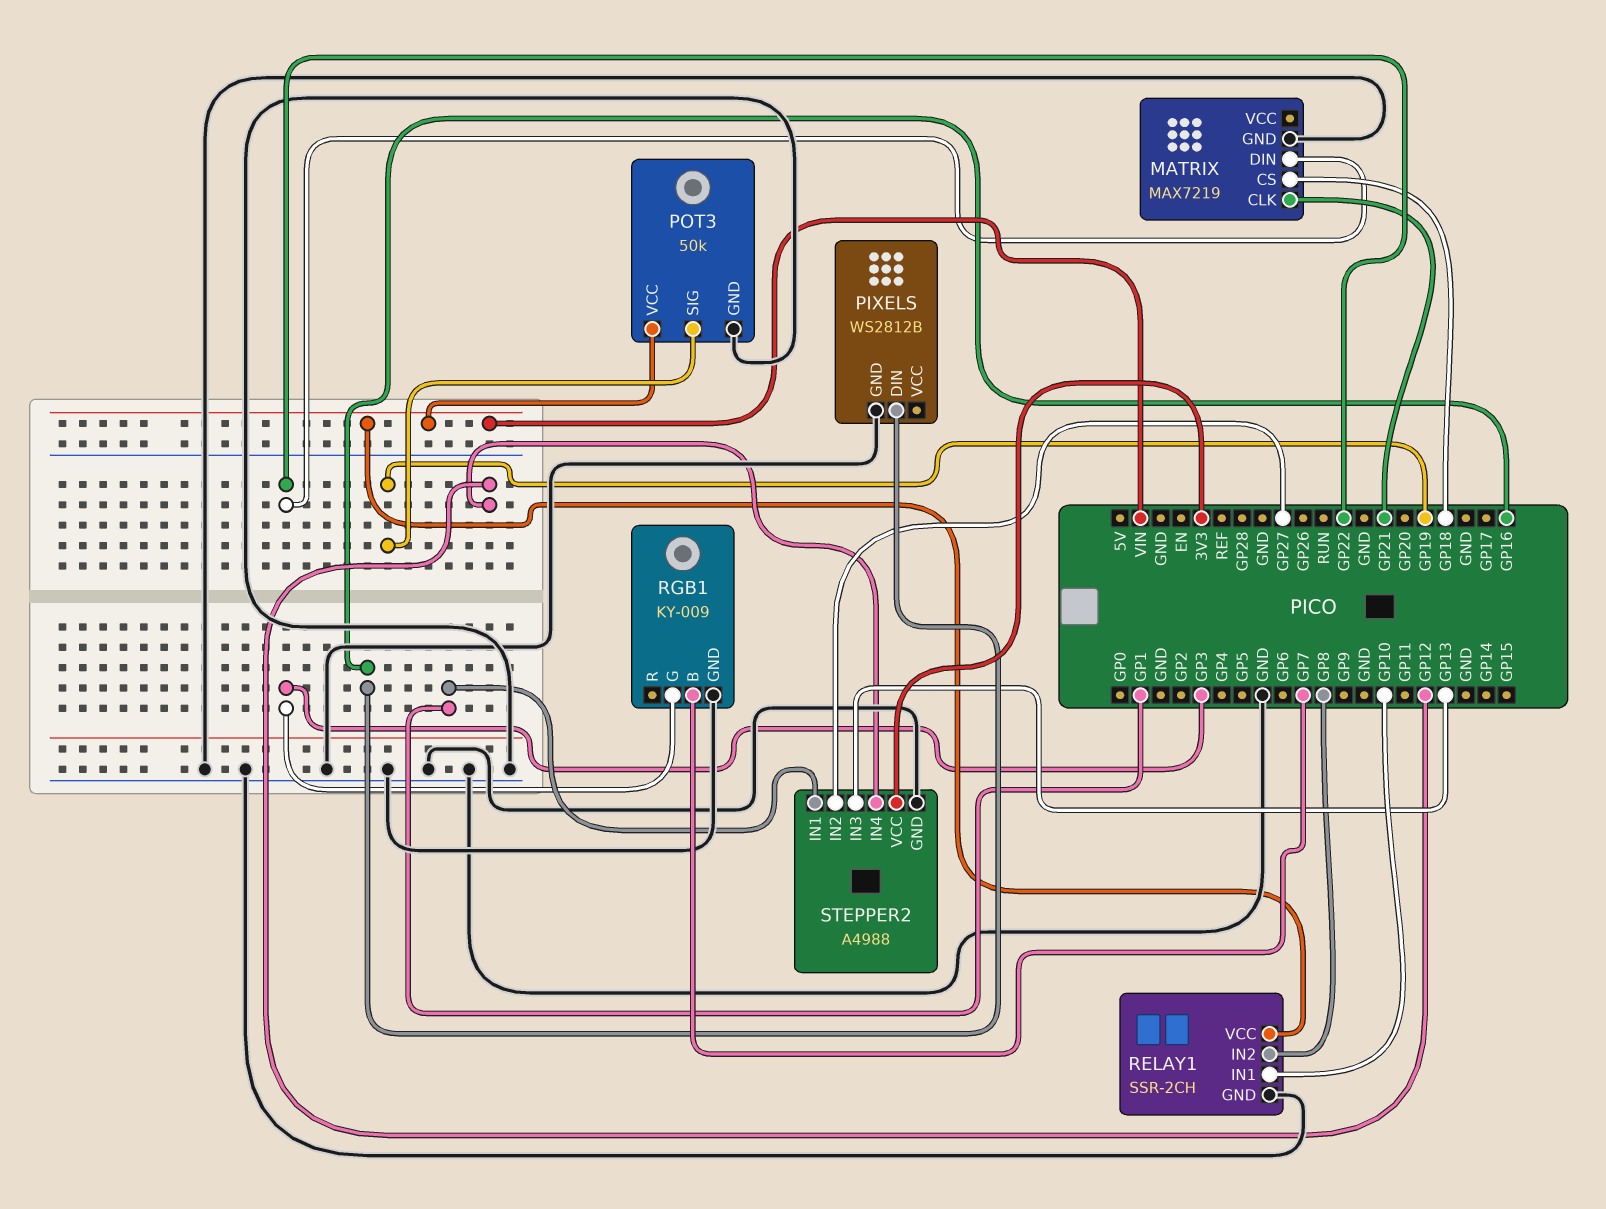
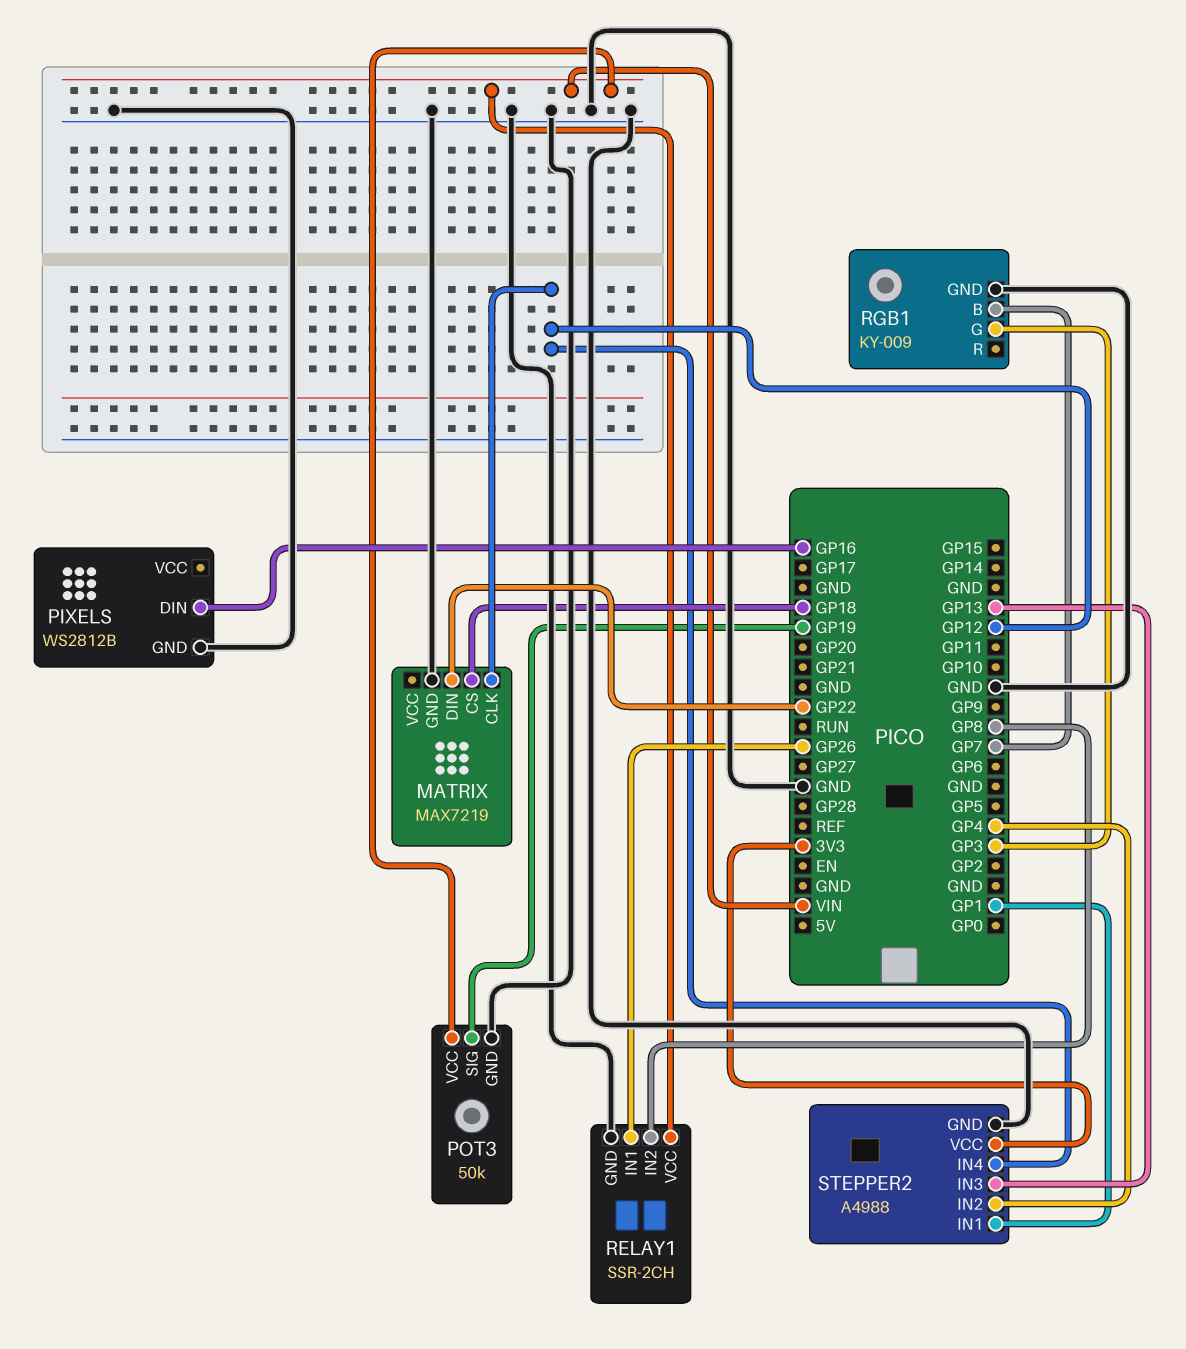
MATRIX pin CLK: GP21 -> GP12
RELAY1 pin IN1: GP10 -> GP26
STEPPER2 pin IN2: GP27 -> GP4

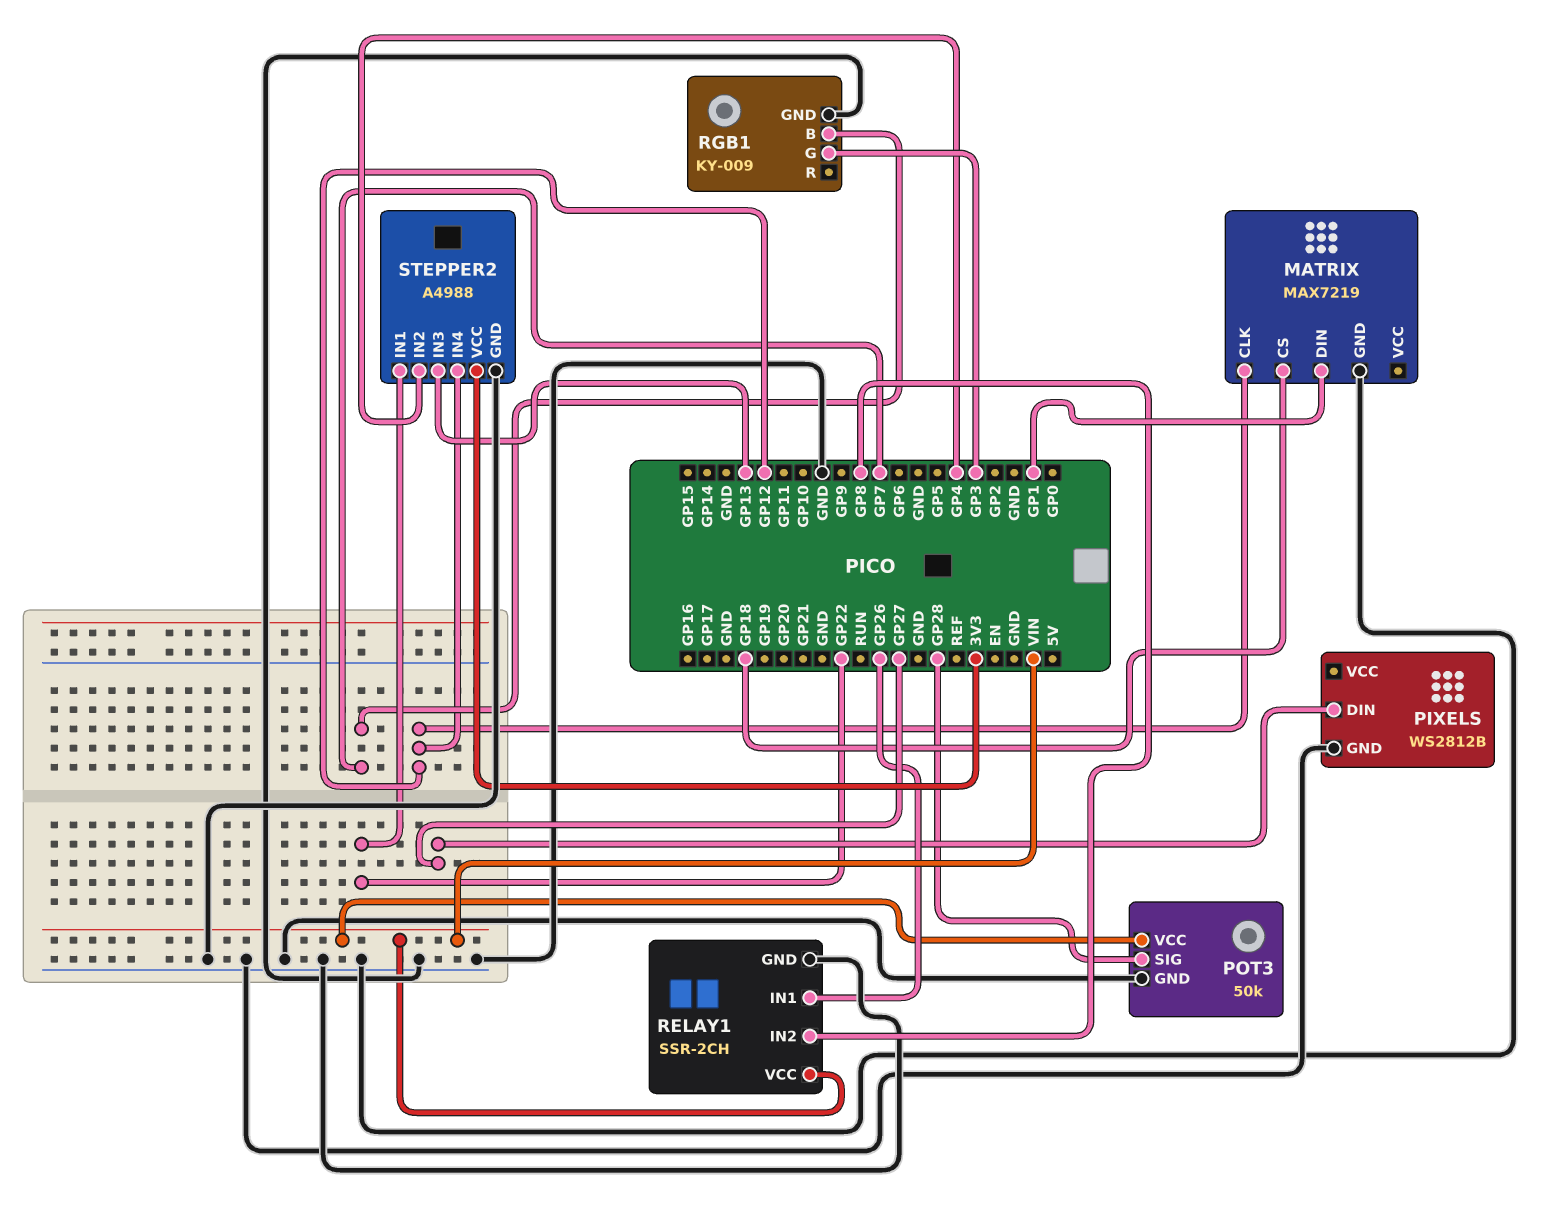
MATRIX pin DIN: GP22 -> GP1
PIXELS pin DIN: GP16 -> GP27
POT3 pin SIG: GP19 -> GP28
STEPPER2 pin IN1: GP1 -> GP22

